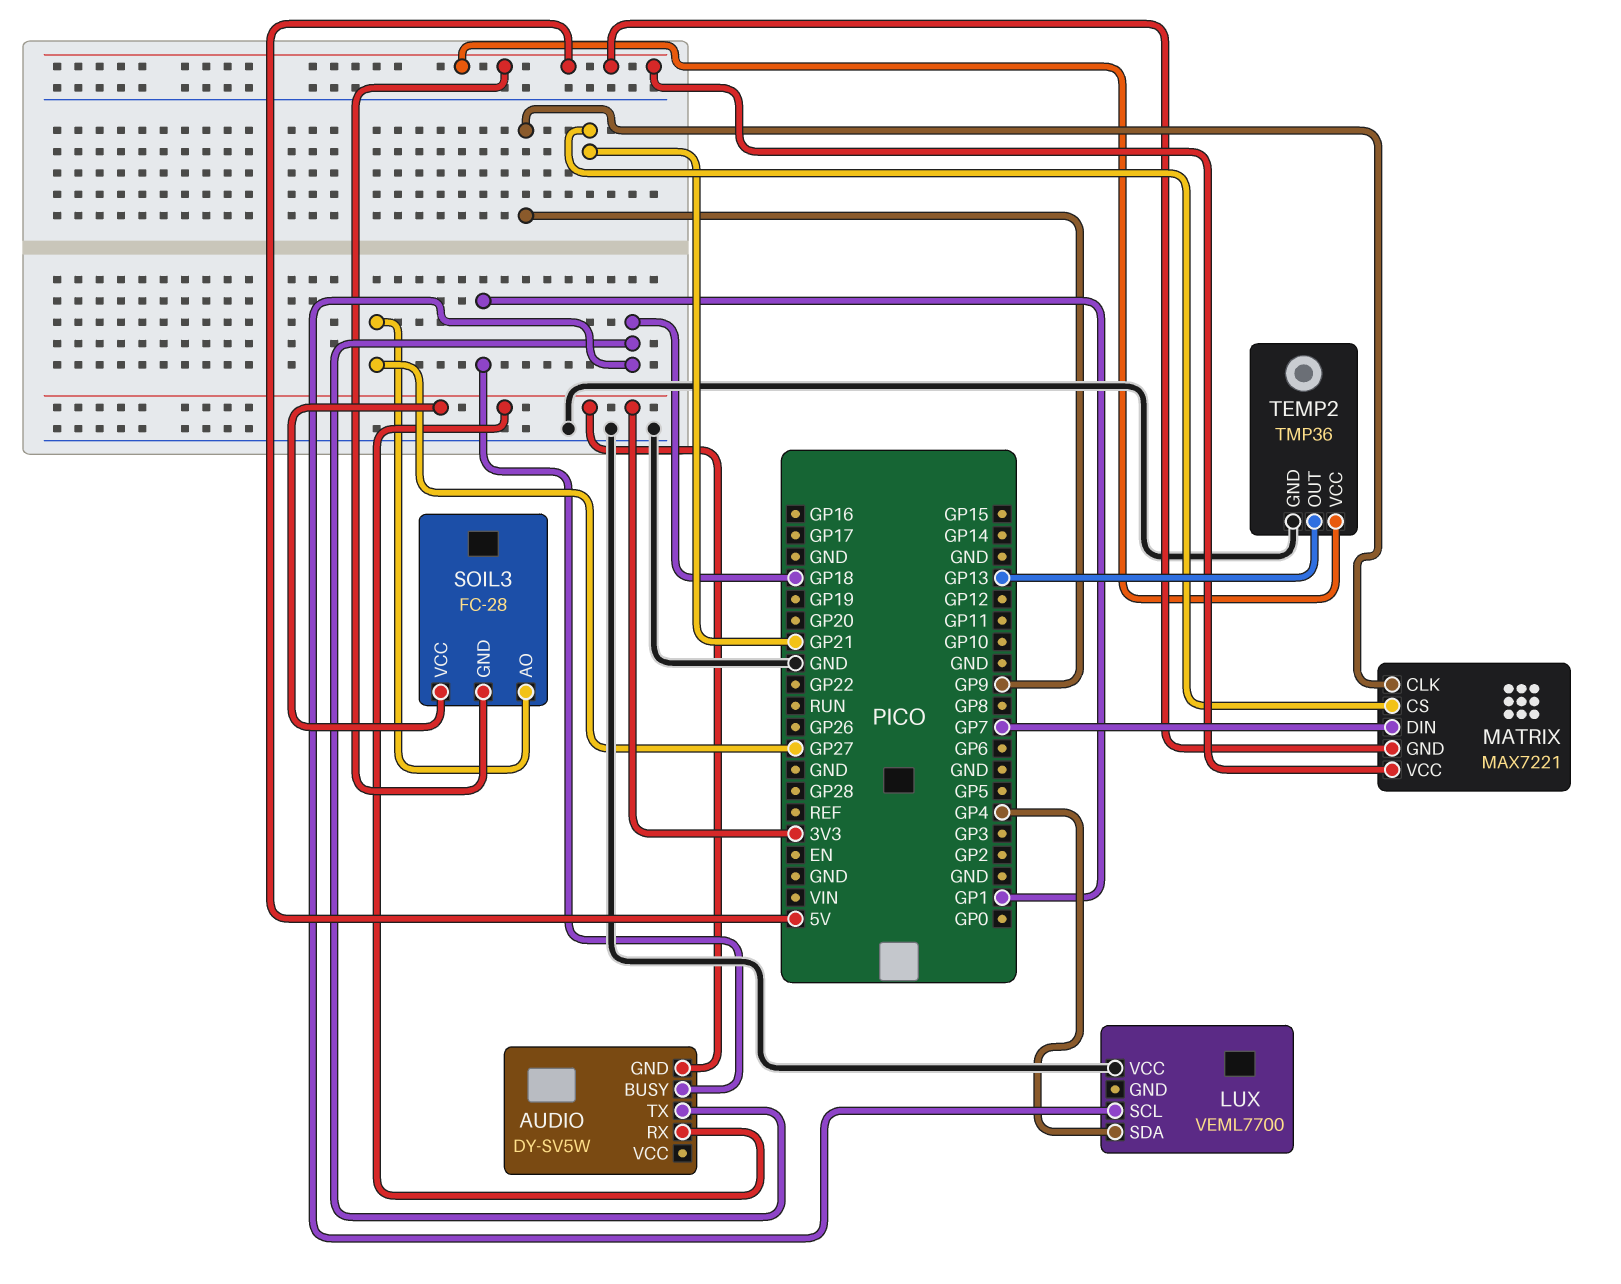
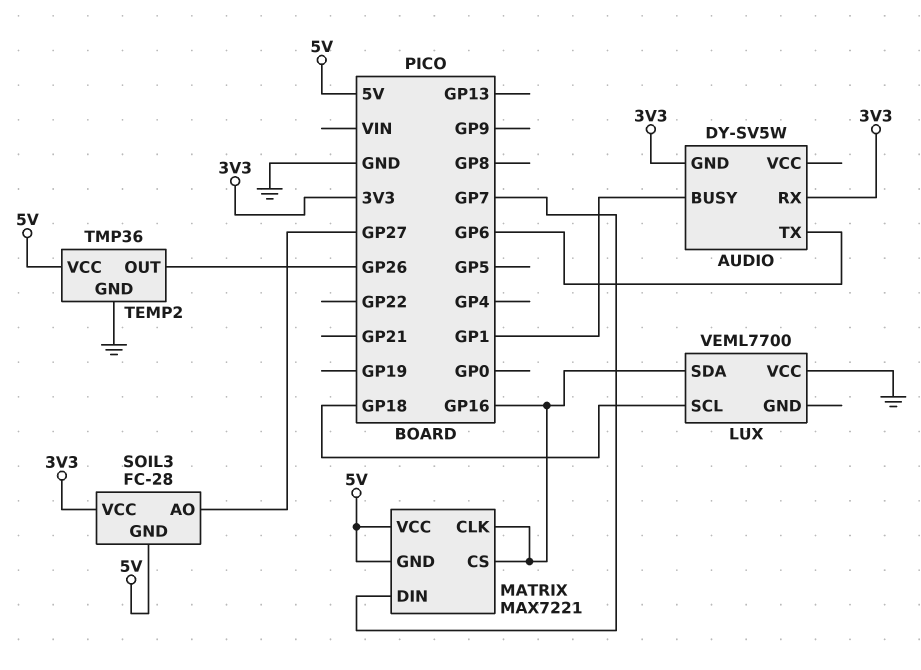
AUDIO pin TX: GP18 -> GP6
LUX pin SDA: GP4 -> GP16
MATRIX pin CLK: GP9 -> GP16
MATRIX pin CS: GP21 -> GP16
TEMP2 pin OUT: GP13 -> GP26

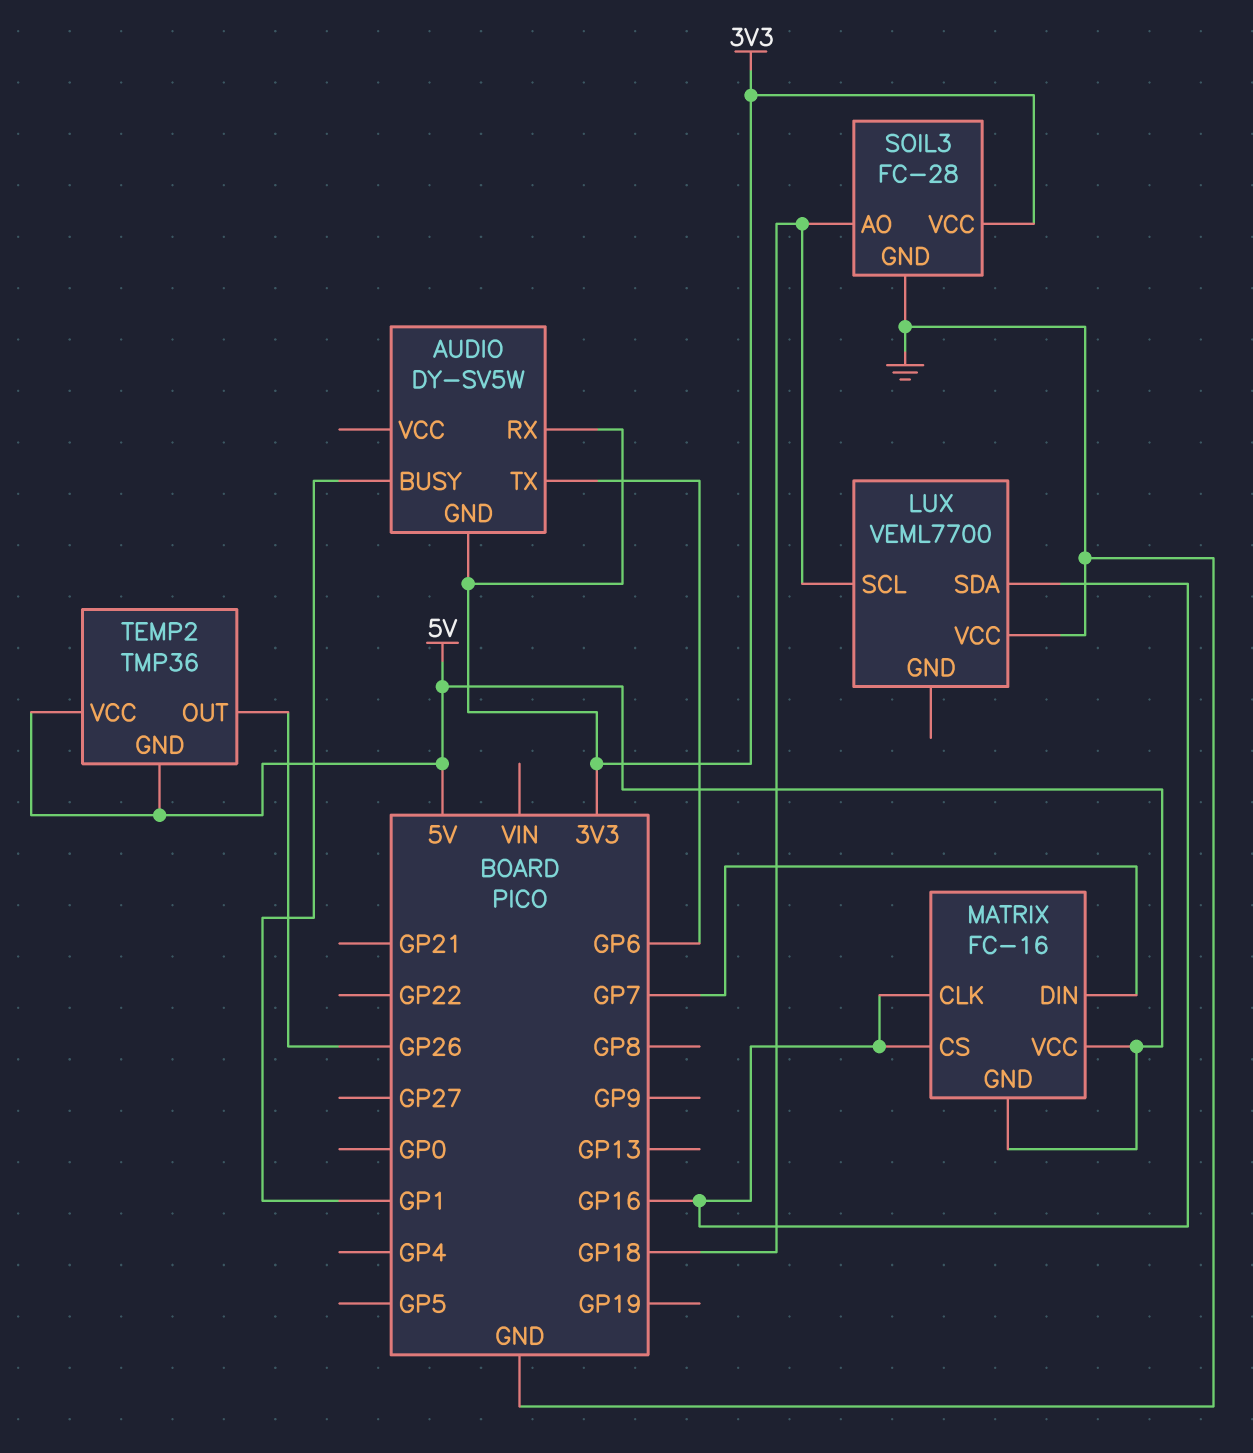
MATRIX: MAX7221 -> FC-16
SOIL3 pin AO: GP27 -> GP18
SOIL3 pin GND: 5V -> GND
TEMP2 pin GND: GND -> 5V

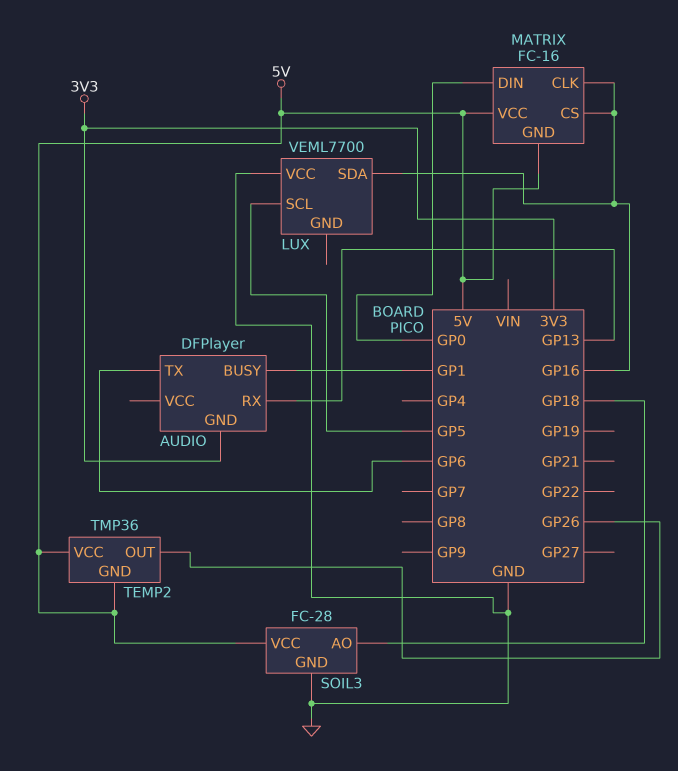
AUDIO: DY-SV5W -> DFPlayer
AUDIO pin RX: 3V3 -> GP13
LUX pin SCL: GP18 -> GP5
MATRIX pin DIN: GP7 -> GP0
SOIL3 pin VCC: 3V3 -> 5V

